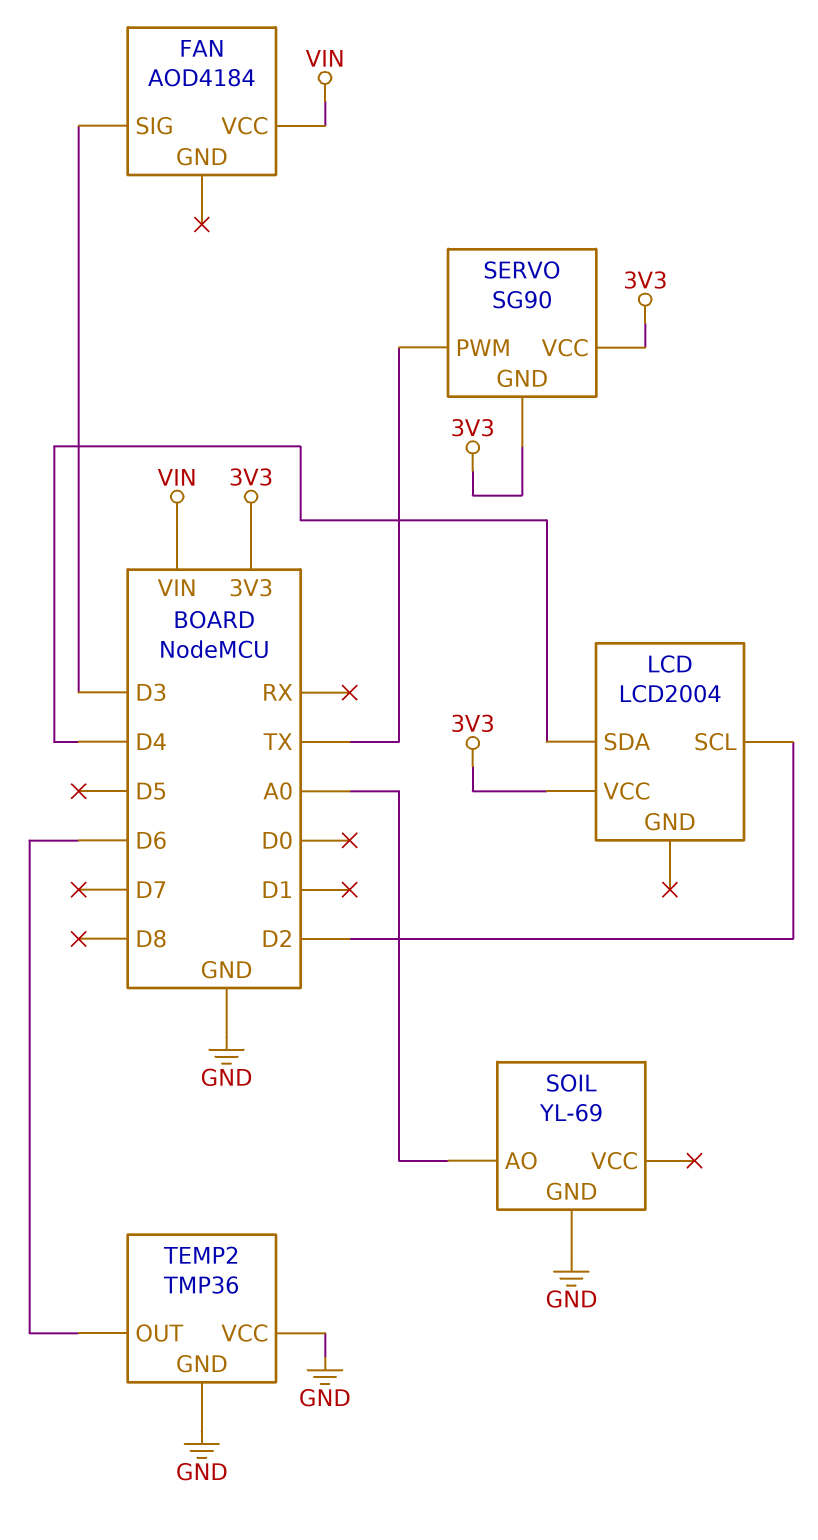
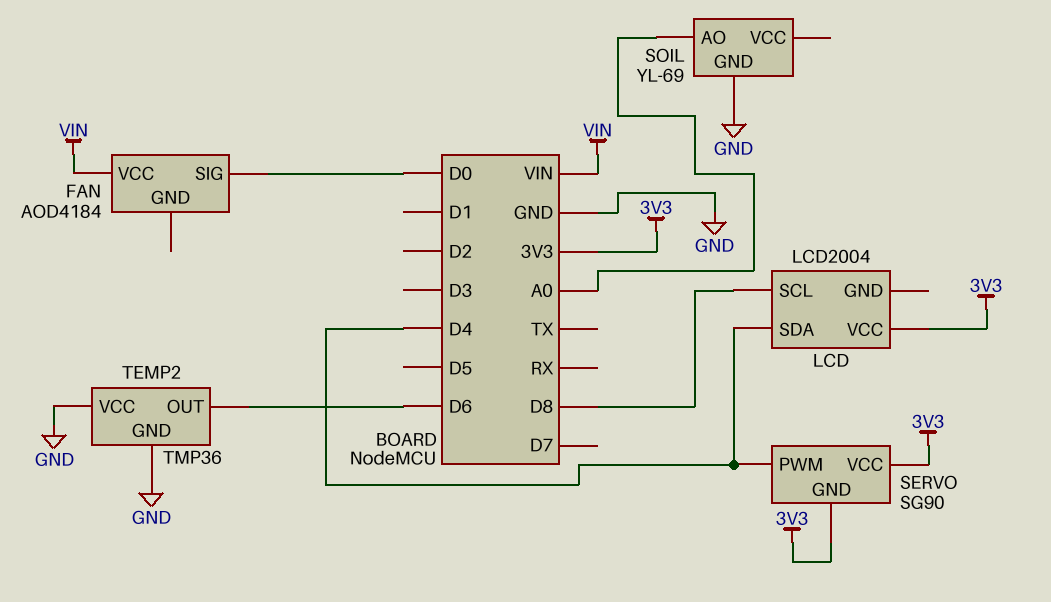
FAN pin SIG: D3 -> D0
LCD pin SCL: D2 -> D8
SERVO pin PWM: TX -> D4

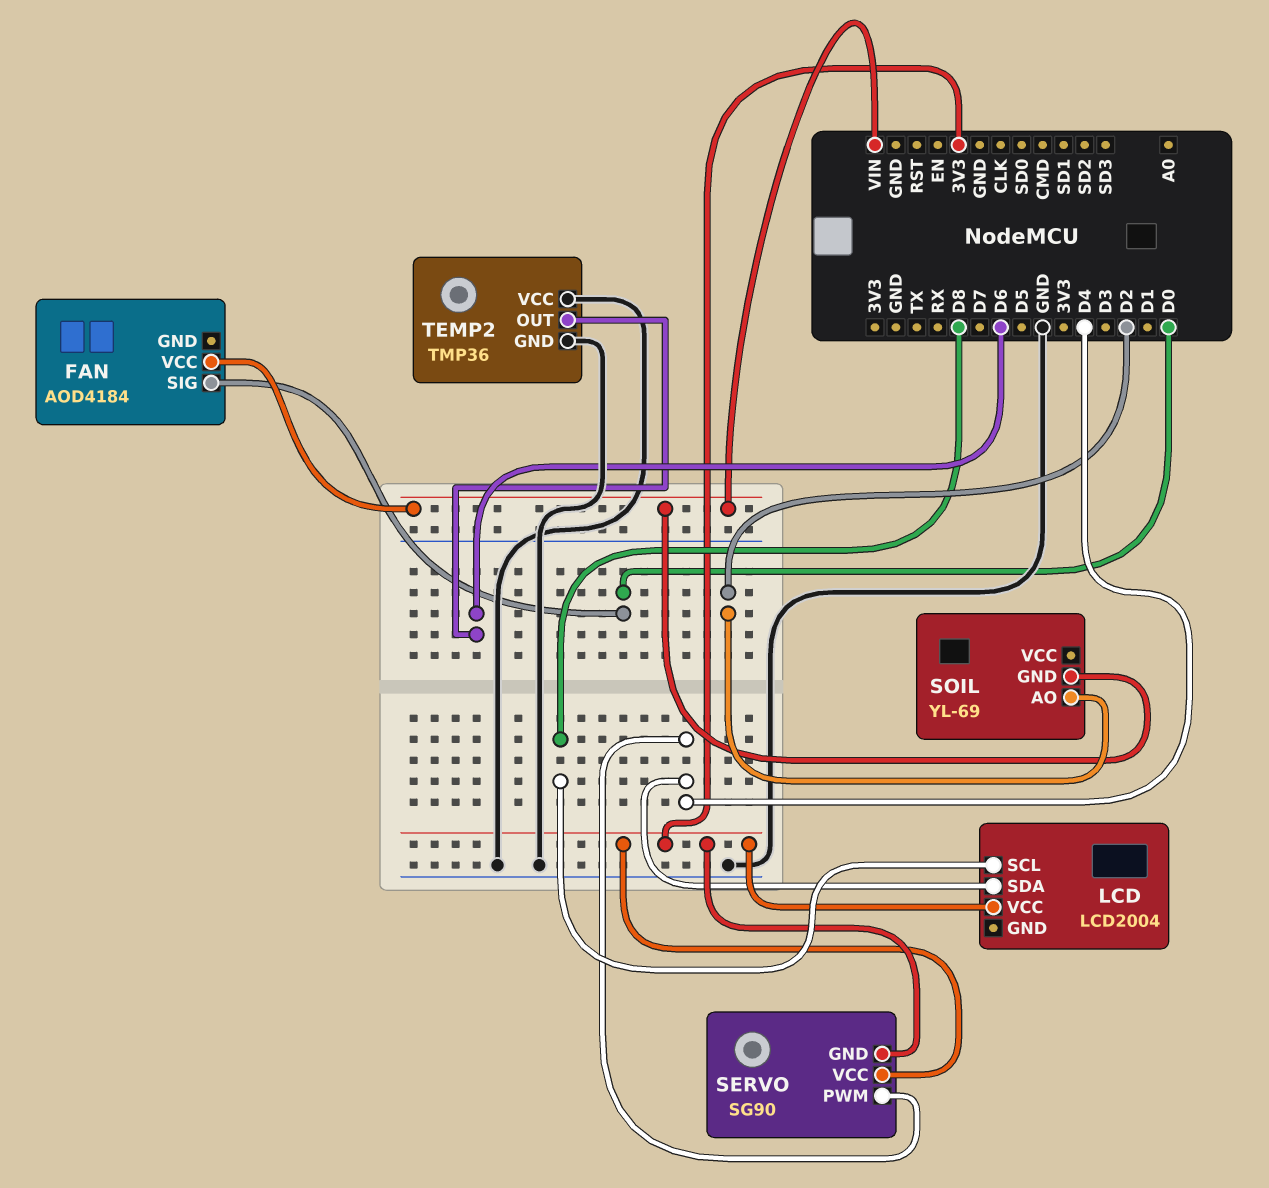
SOIL pin AO: A0 -> D2
SOIL pin GND: GND -> VIN

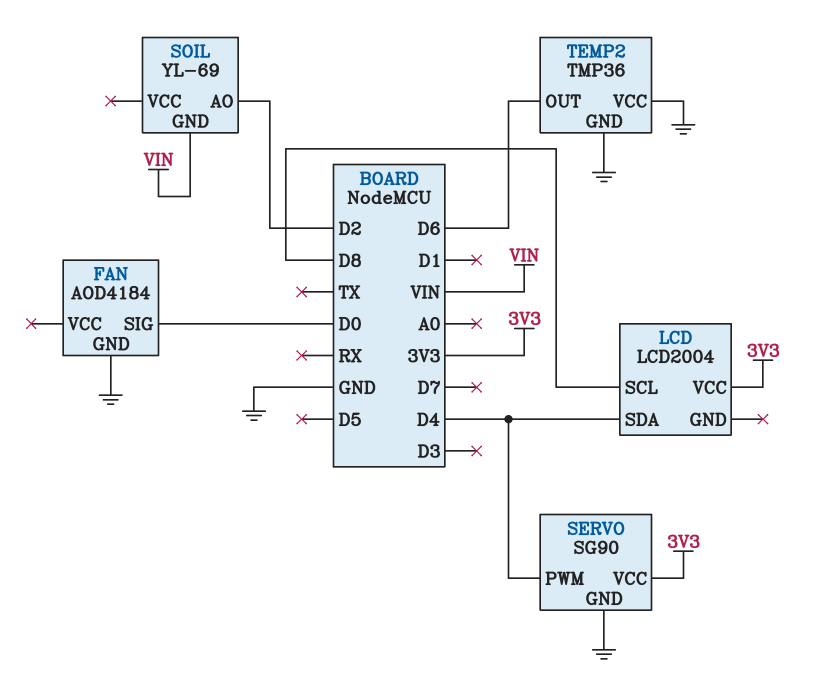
FAN pin GND: none -> GND
FAN pin VCC: VIN -> none
SERVO pin GND: 3V3 -> GND

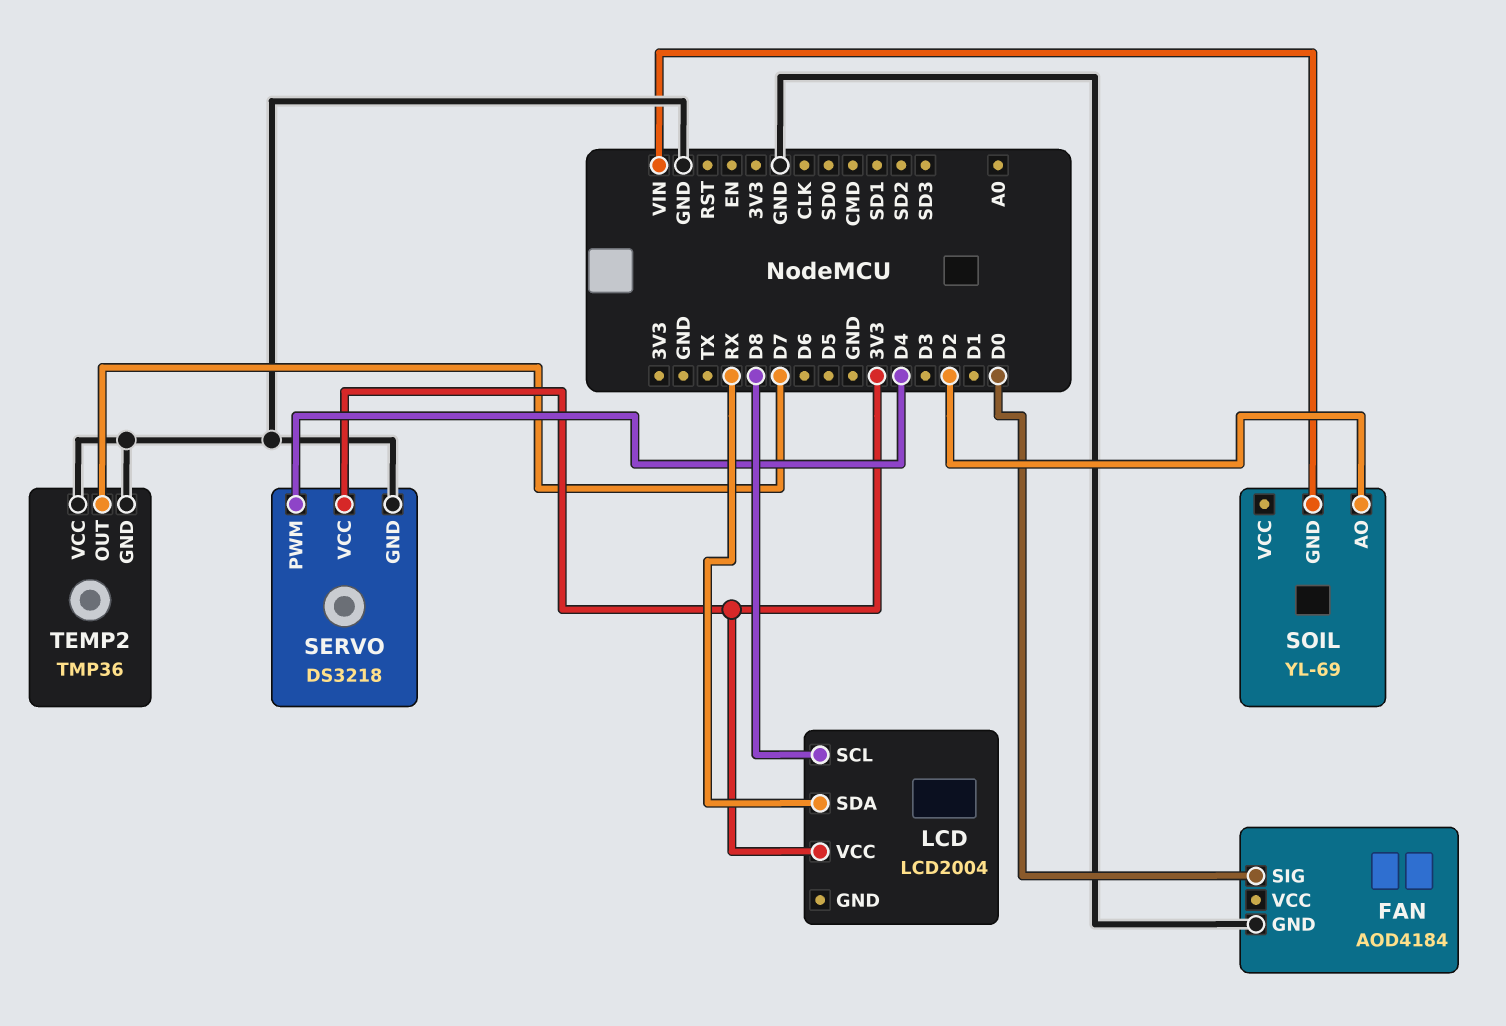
LCD pin SDA: D4 -> RX
SERVO: SG90 -> DS3218
TEMP2 pin OUT: D6 -> D7

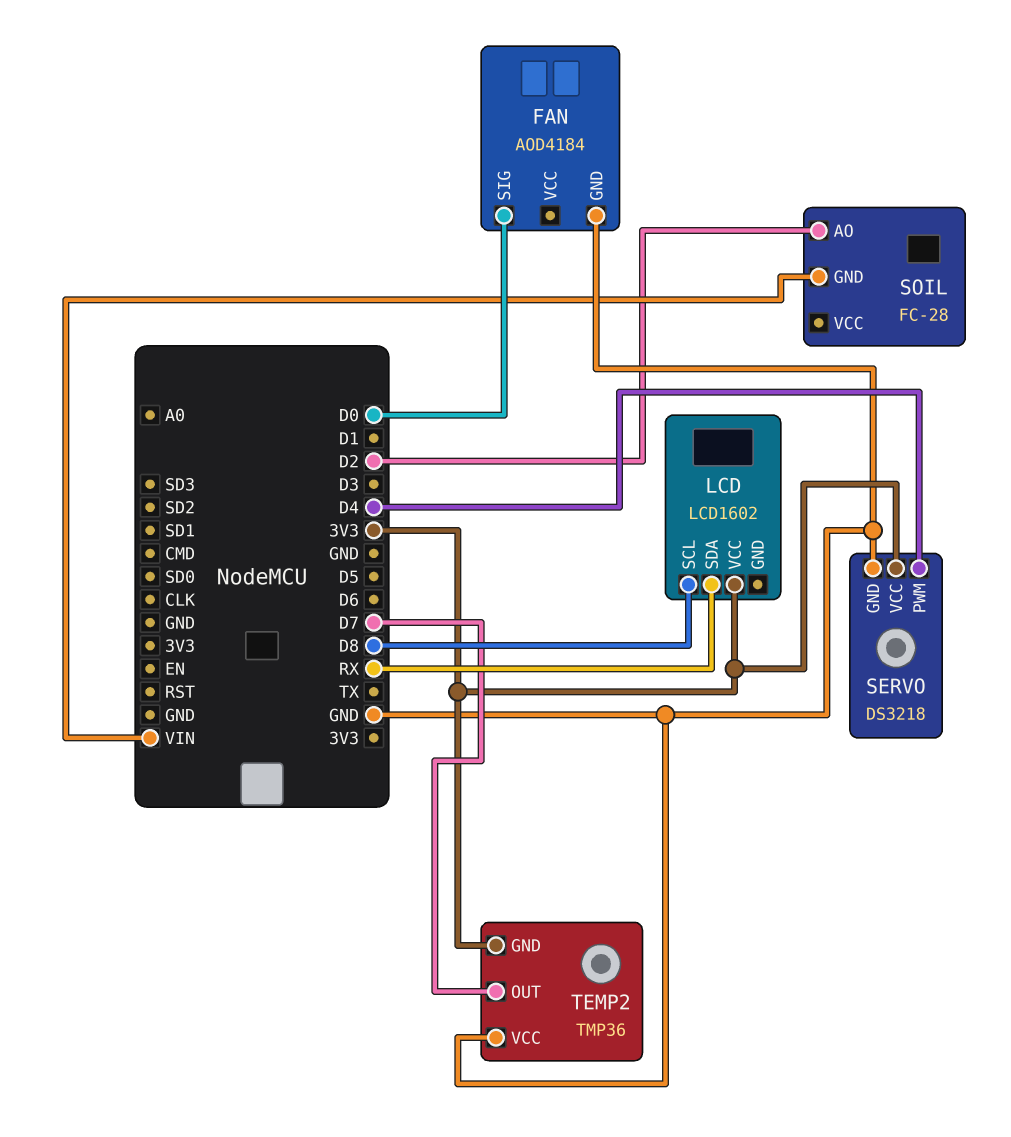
LCD: LCD2004 -> LCD1602
SOIL: YL-69 -> FC-28
TEMP2 pin GND: GND -> 3V3

